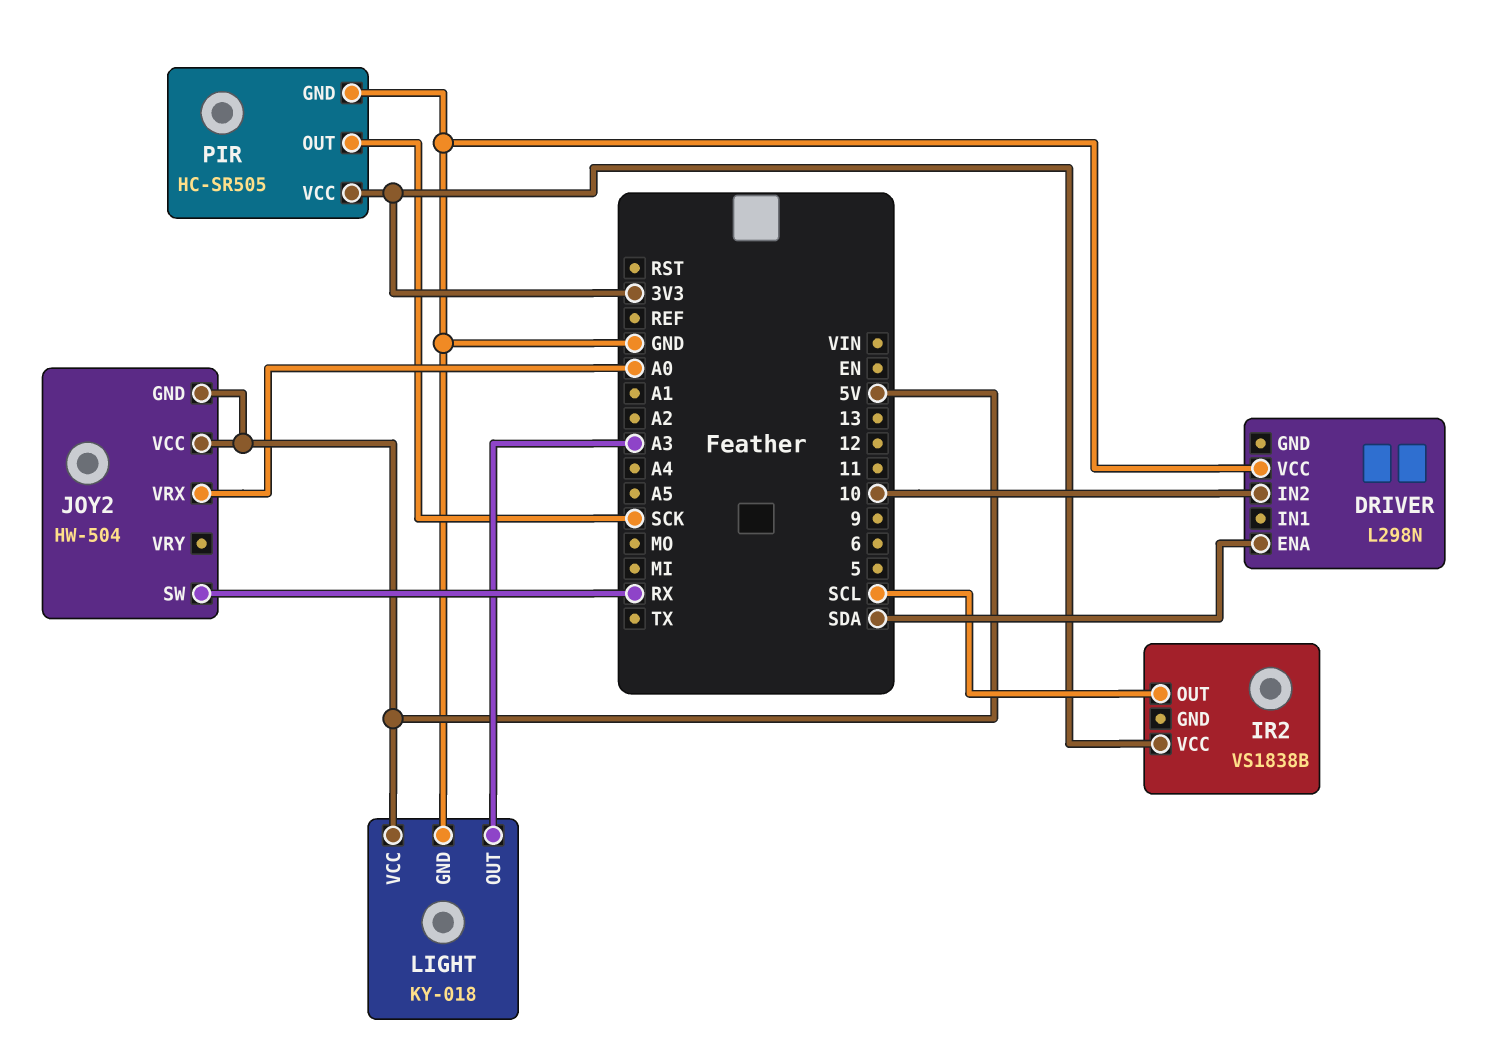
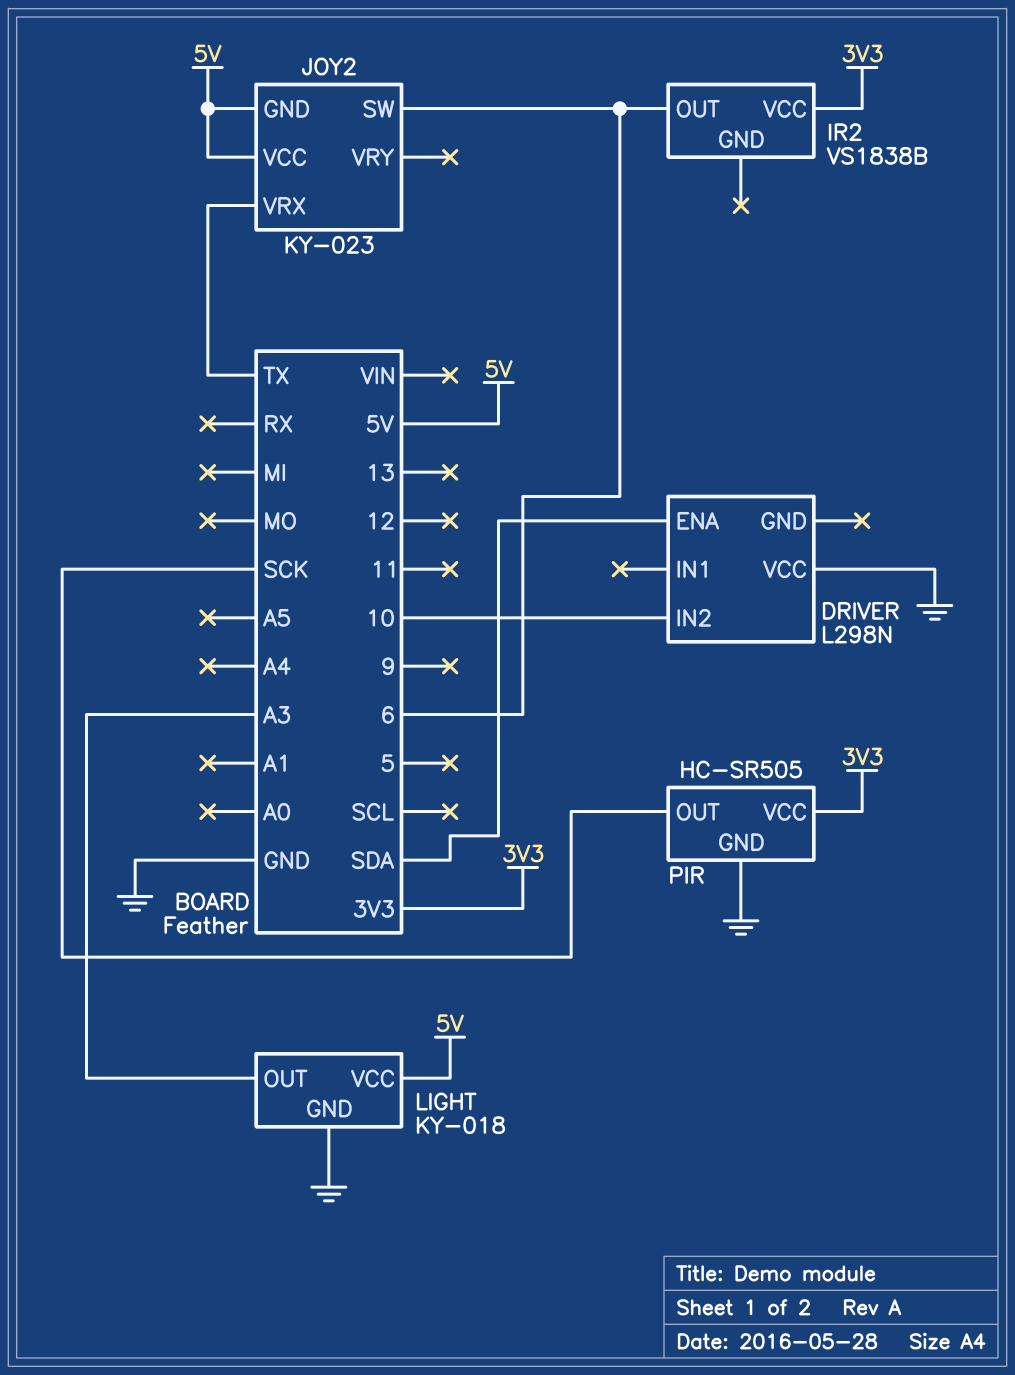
IR2 pin OUT: SCL -> 6
JOY2: HW-504 -> KY-023
JOY2 pin SW: RX -> 6
JOY2 pin VRX: A0 -> TX

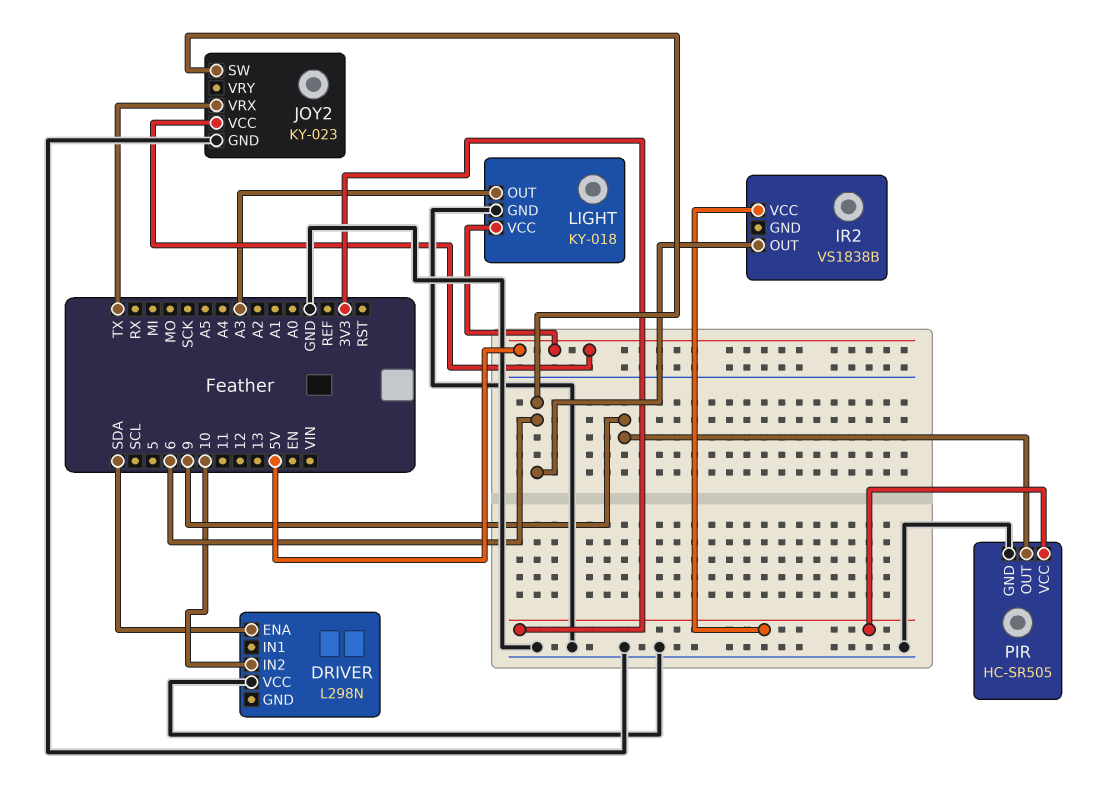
JOY2 pin GND: 5V -> GND
PIR pin OUT: SCK -> 9

